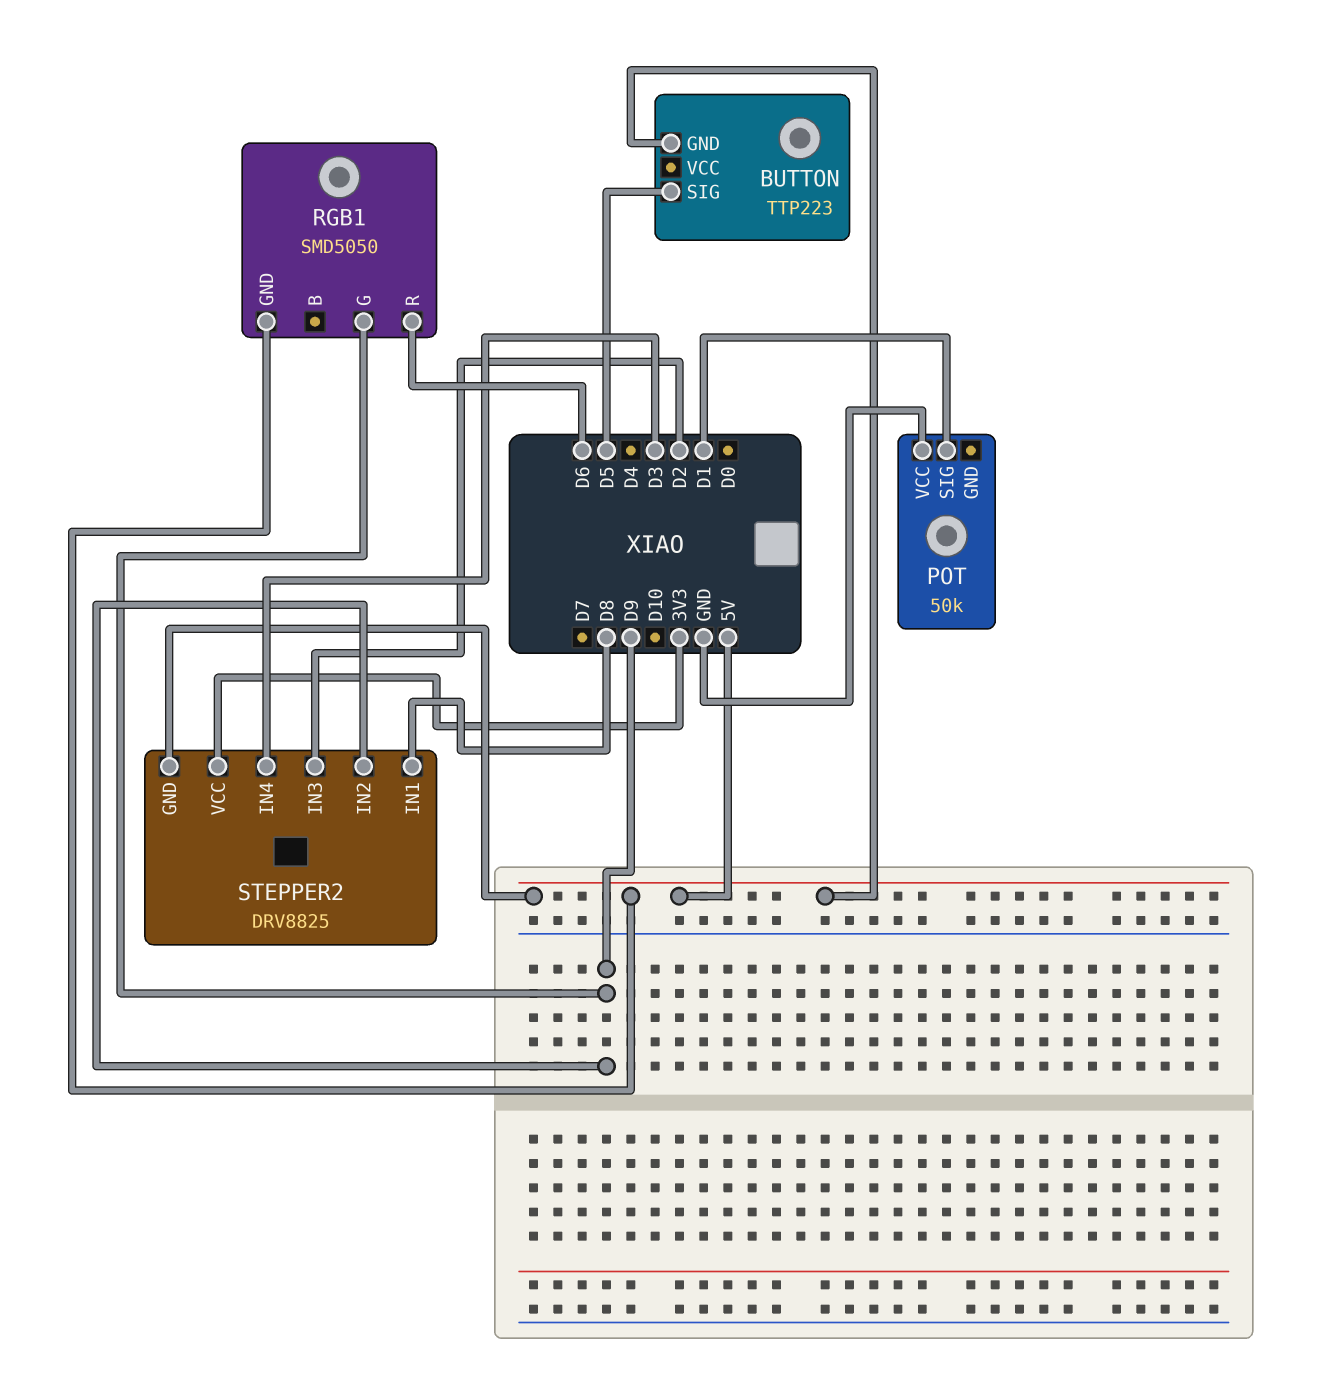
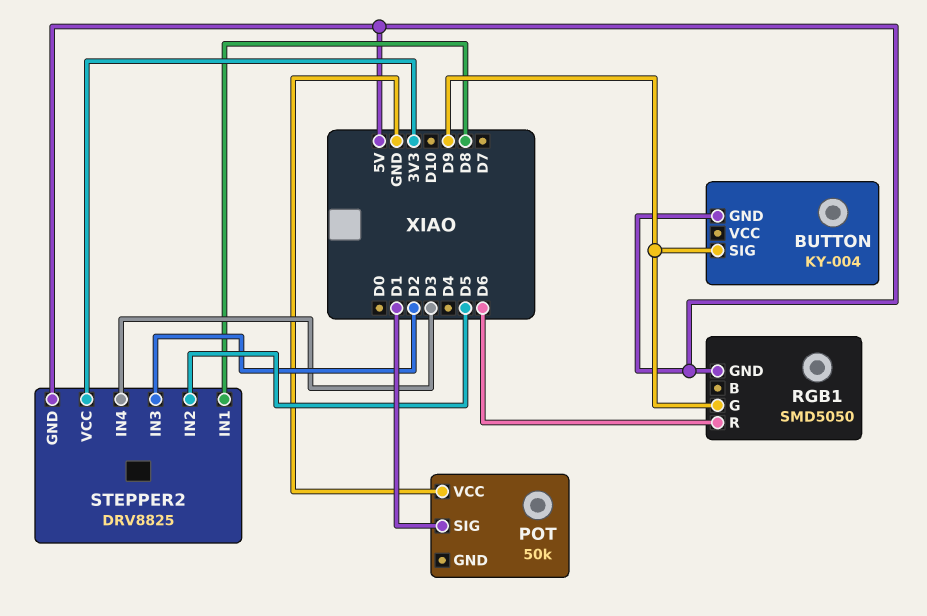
BUTTON: TTP223 -> KY-004
BUTTON pin SIG: D5 -> D9
STEPPER2 pin IN2: D9 -> D5

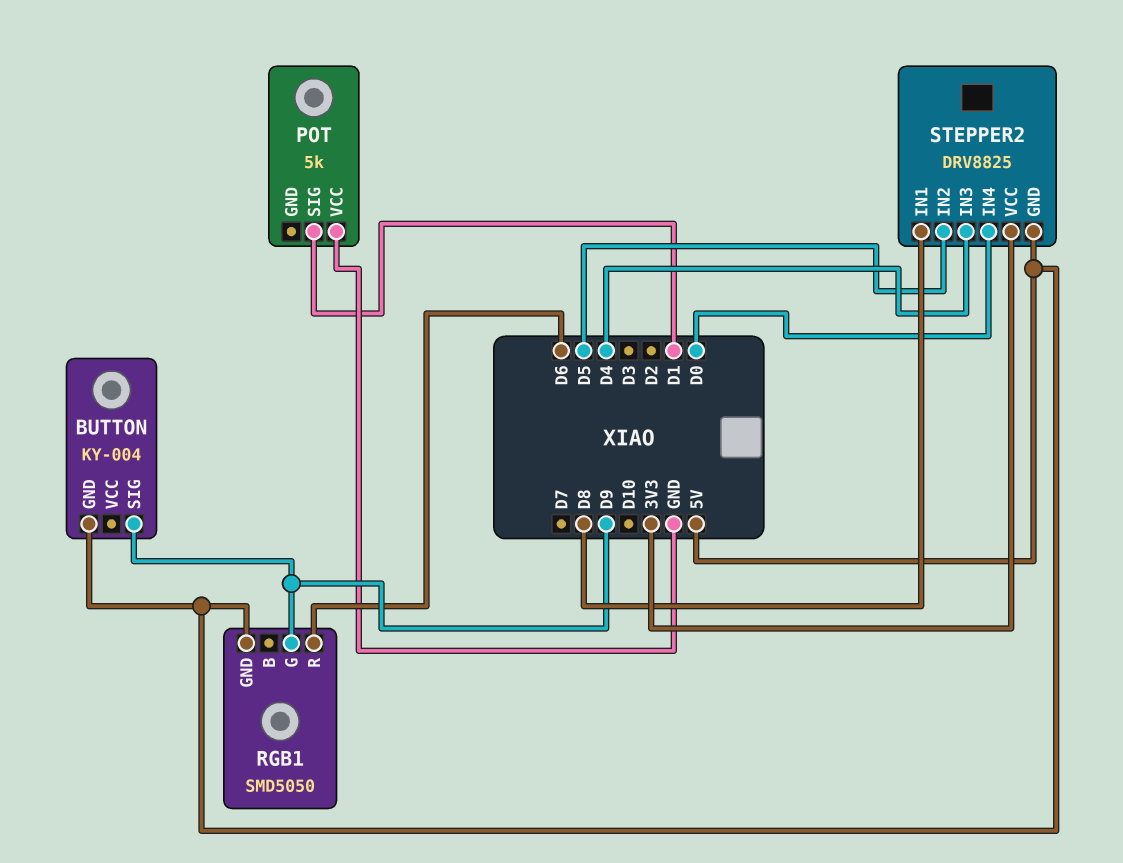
POT: 50k -> 5k
STEPPER2 pin IN3: D2 -> D4
STEPPER2 pin IN4: D3 -> D0

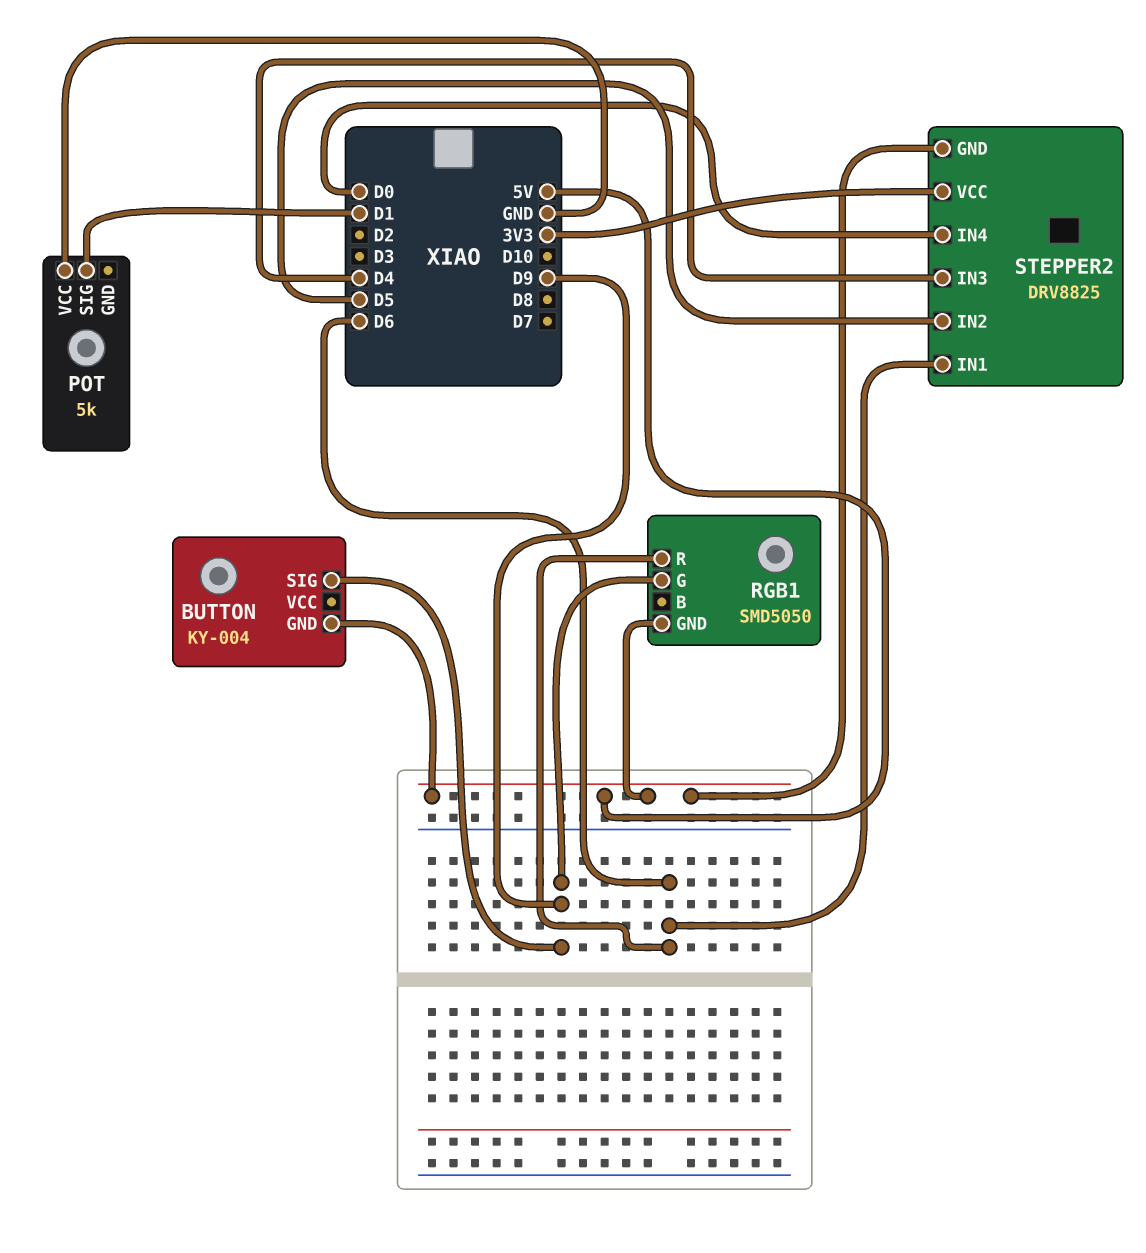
STEPPER2 pin IN1: D8 -> D6

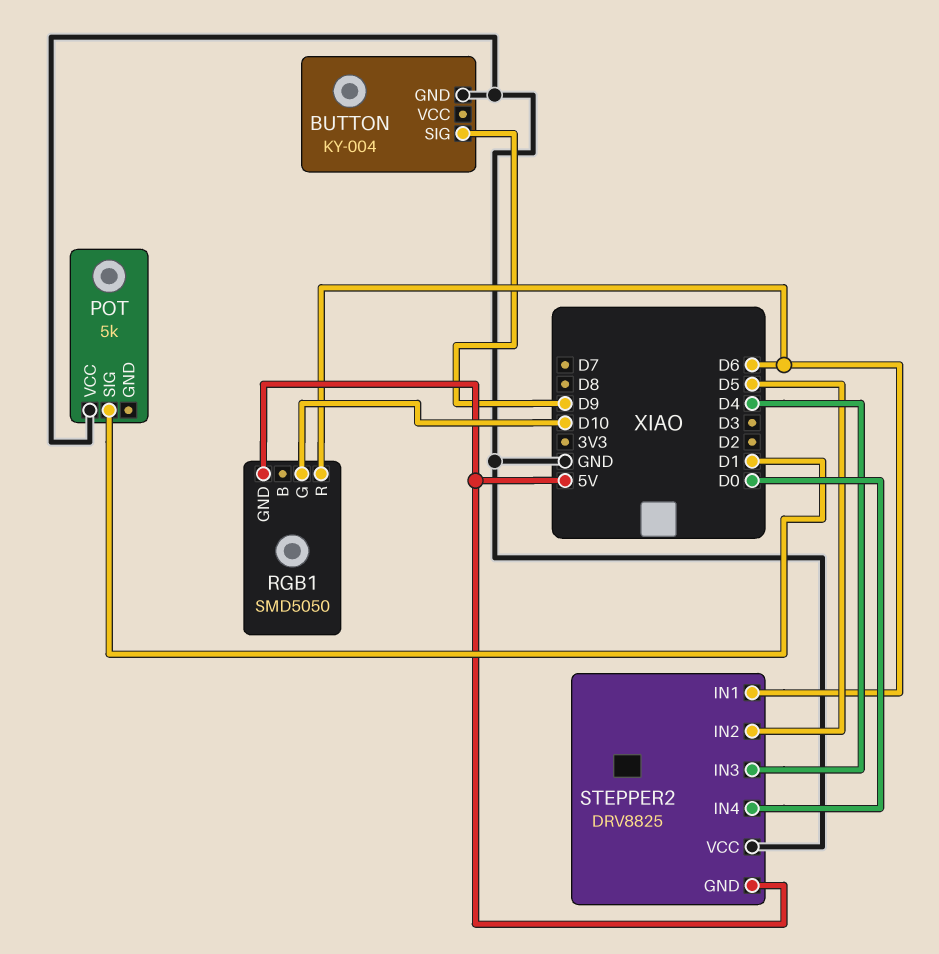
BUTTON pin GND: 5V -> GND
RGB1 pin G: D9 -> D10
STEPPER2 pin VCC: 3V3 -> GND

